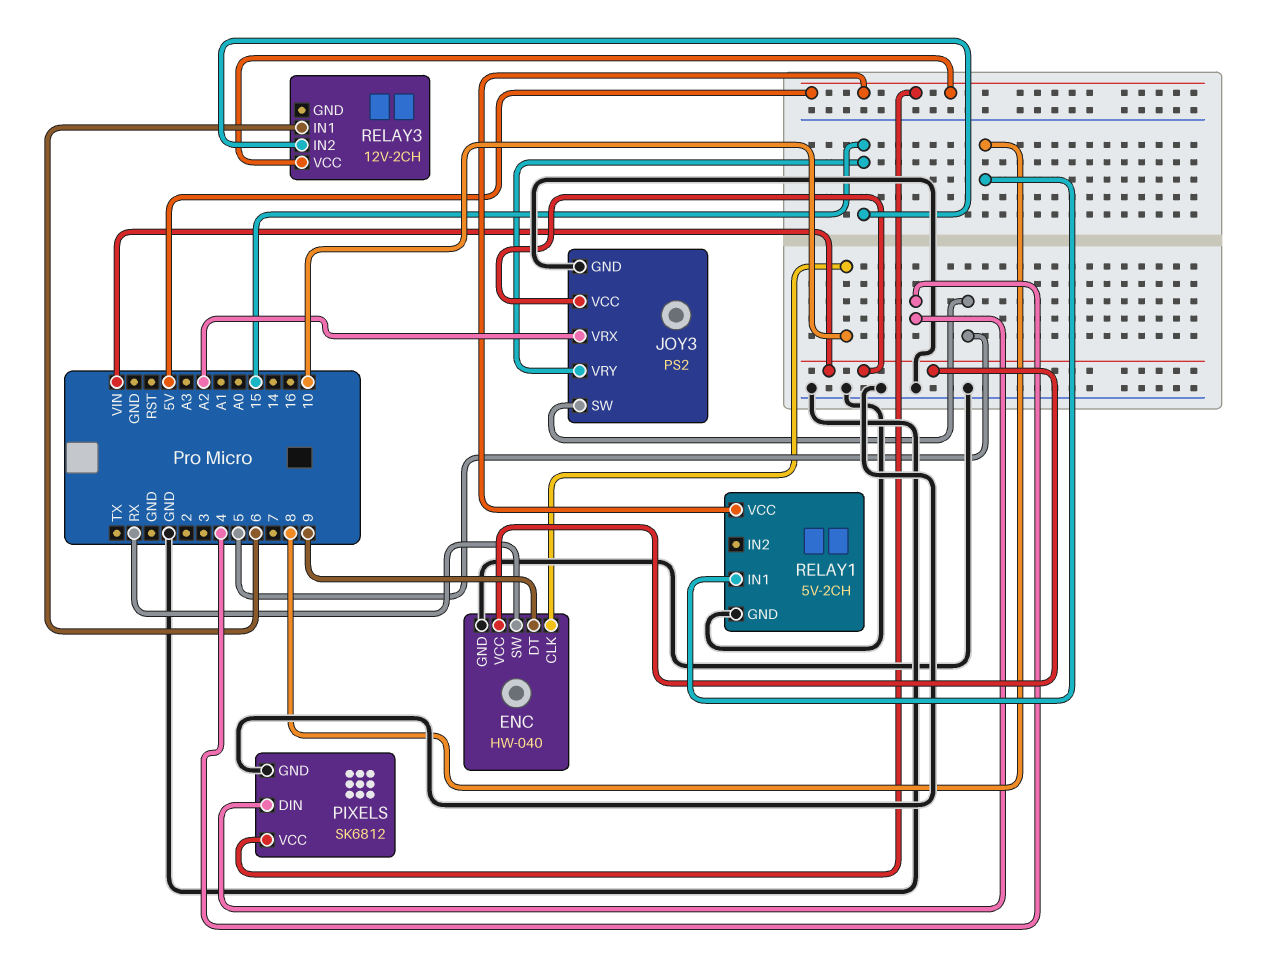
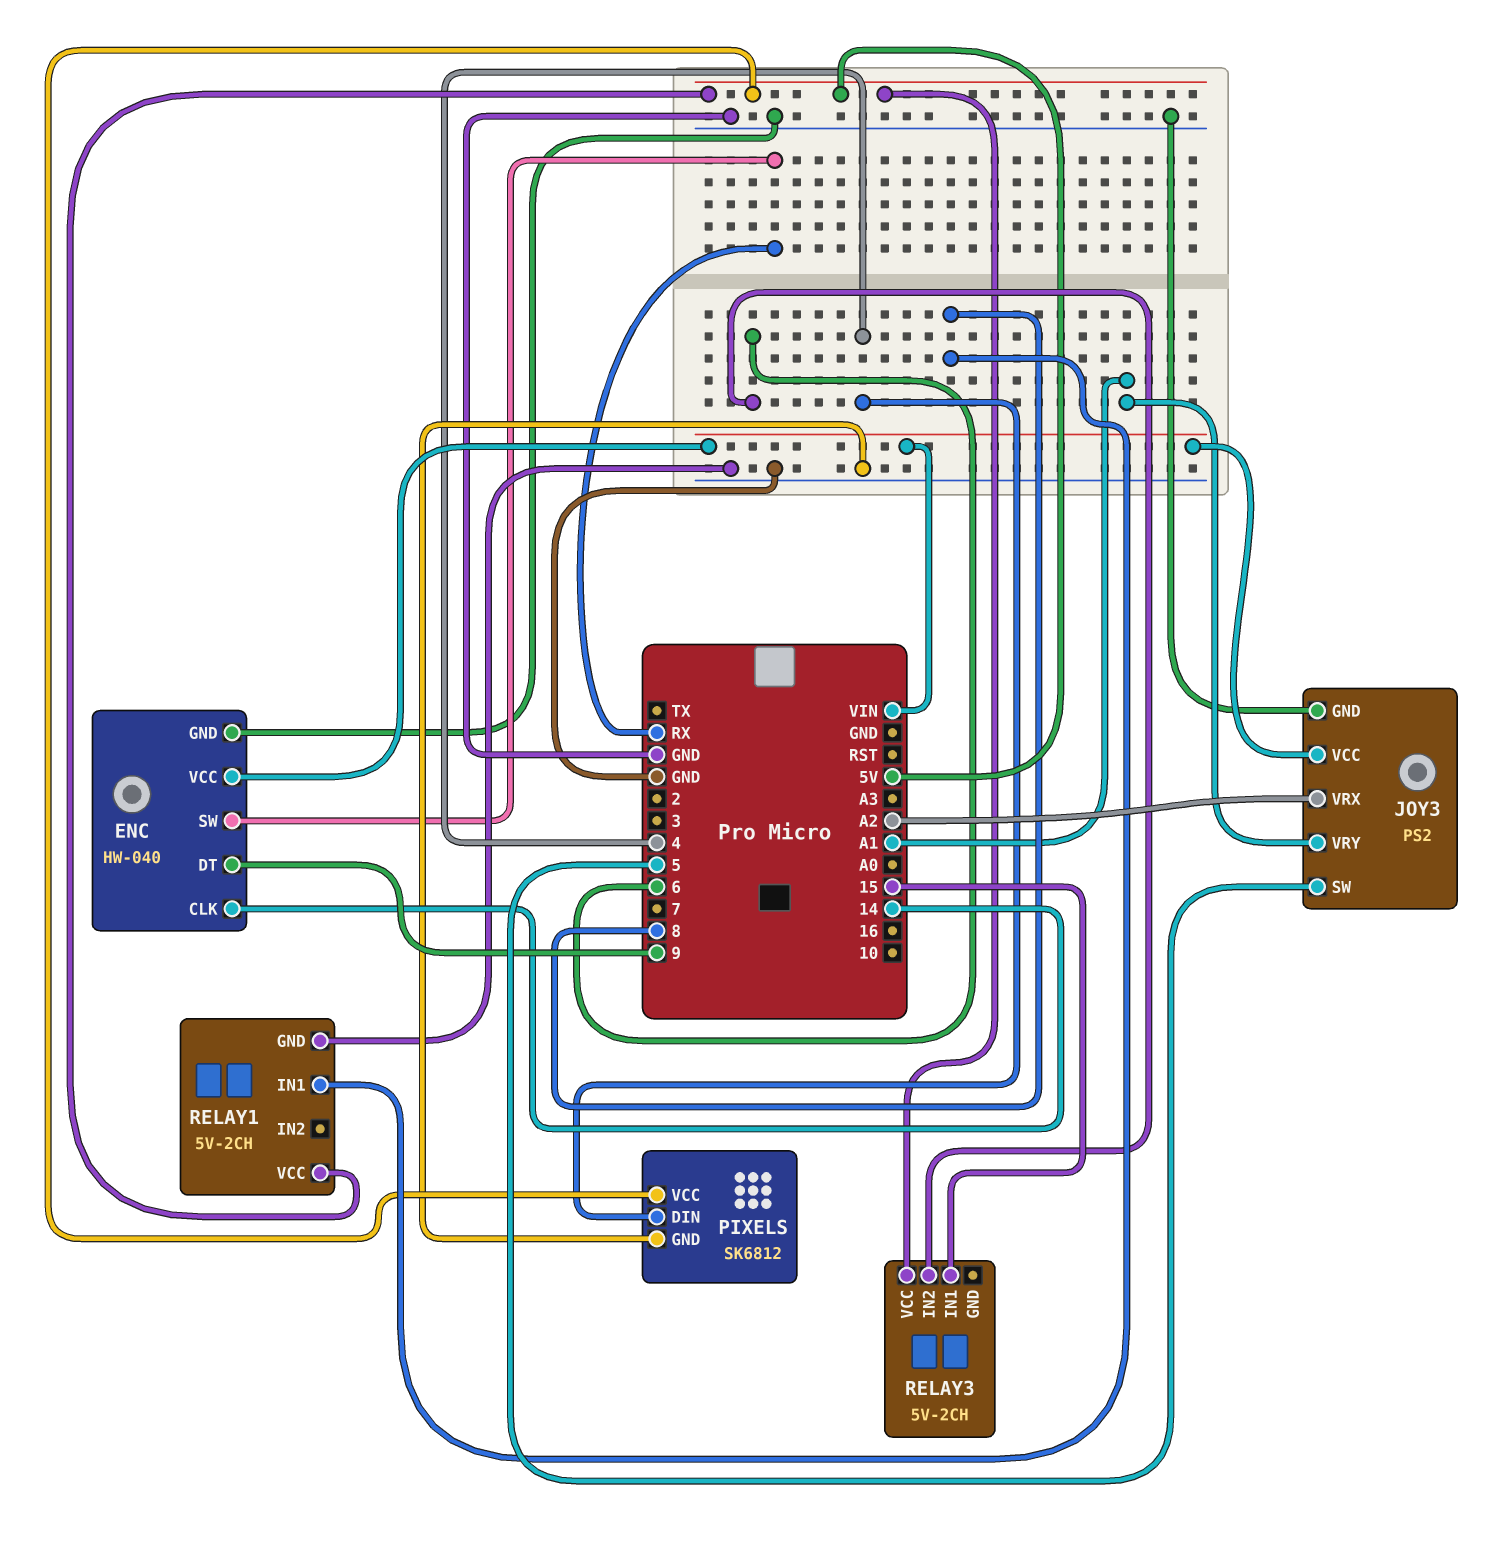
ENC pin CLK: 10 -> 14
JOY3 pin VRY: 15 -> A1
RELAY3: 12V-2CH -> 5V-2CH
RELAY3 pin IN1: 6 -> 15
RELAY3 pin IN2: 15 -> 6

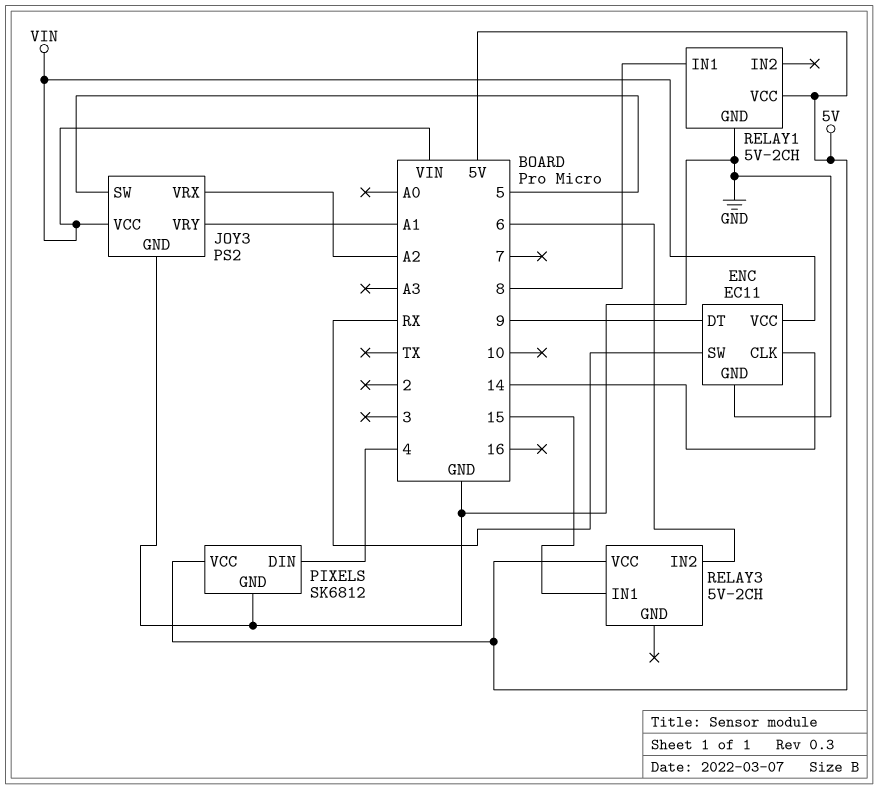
ENC: HW-040 -> EC11

